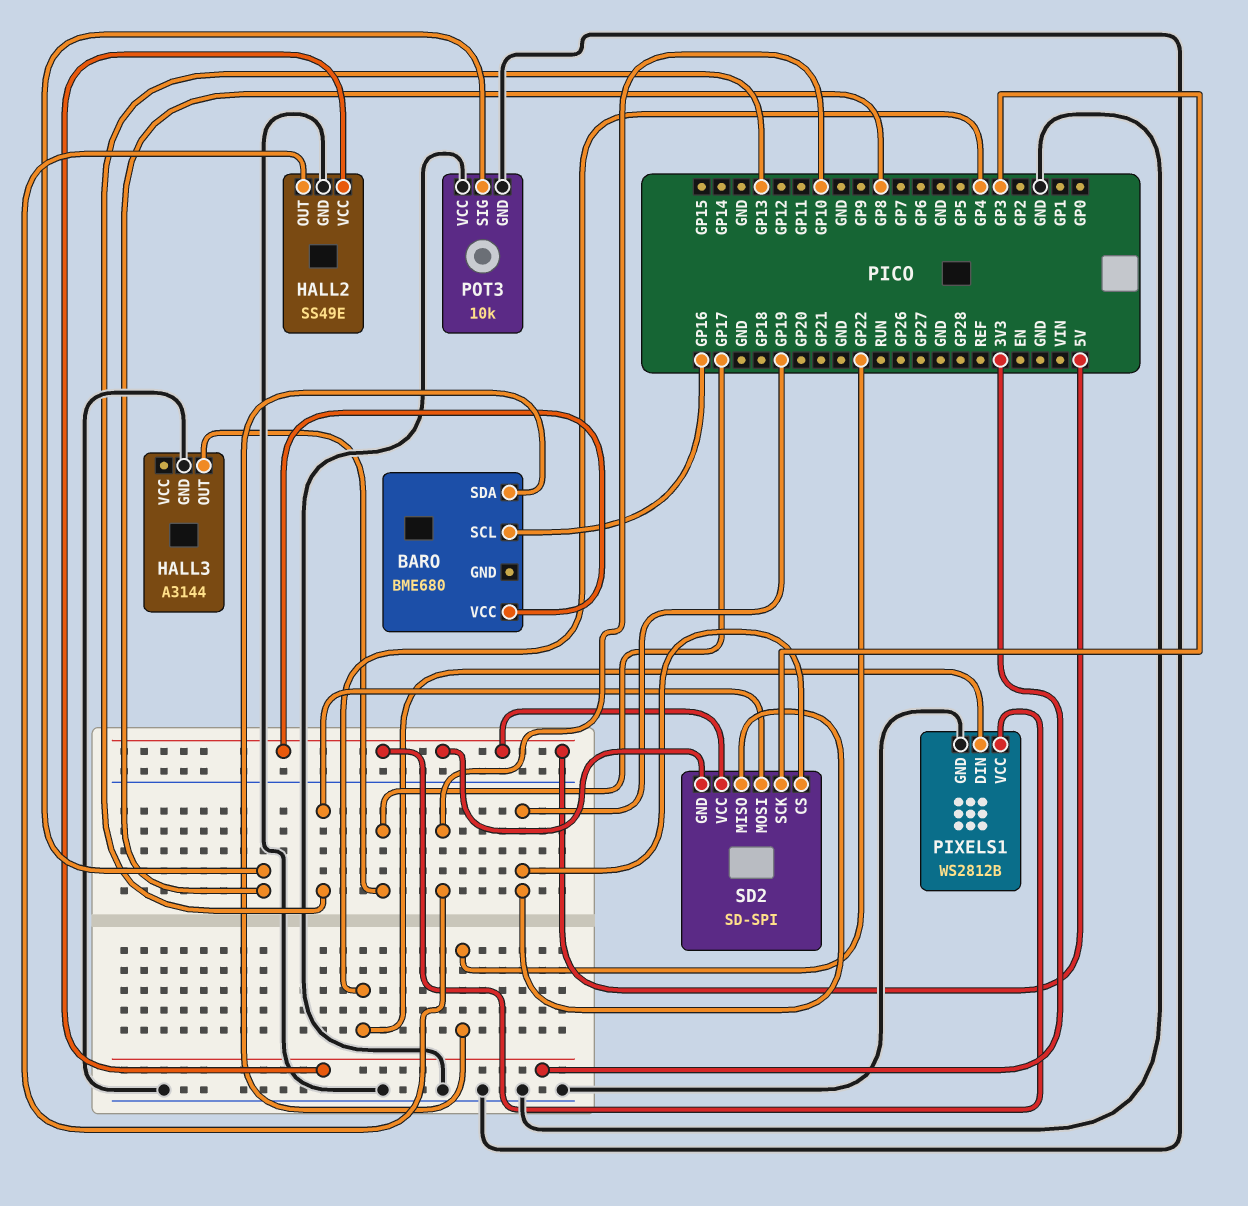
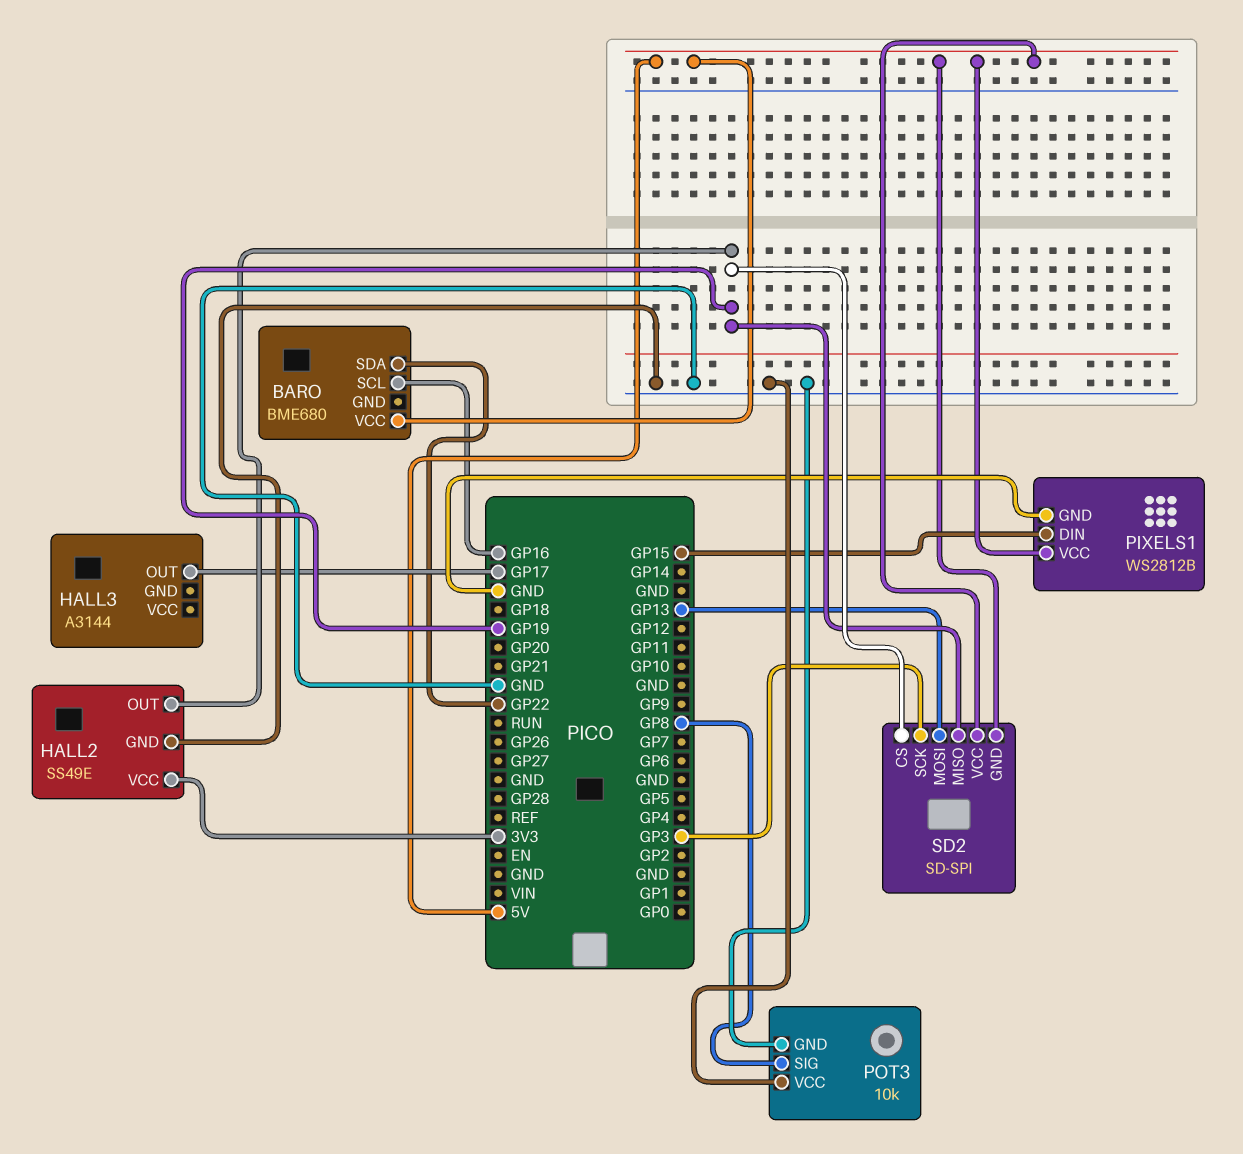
HALL2 pin OUT: GP10 -> GP19
HALL3 pin GND: GND -> none
PIXELS1 pin DIN: GP4 -> GP15

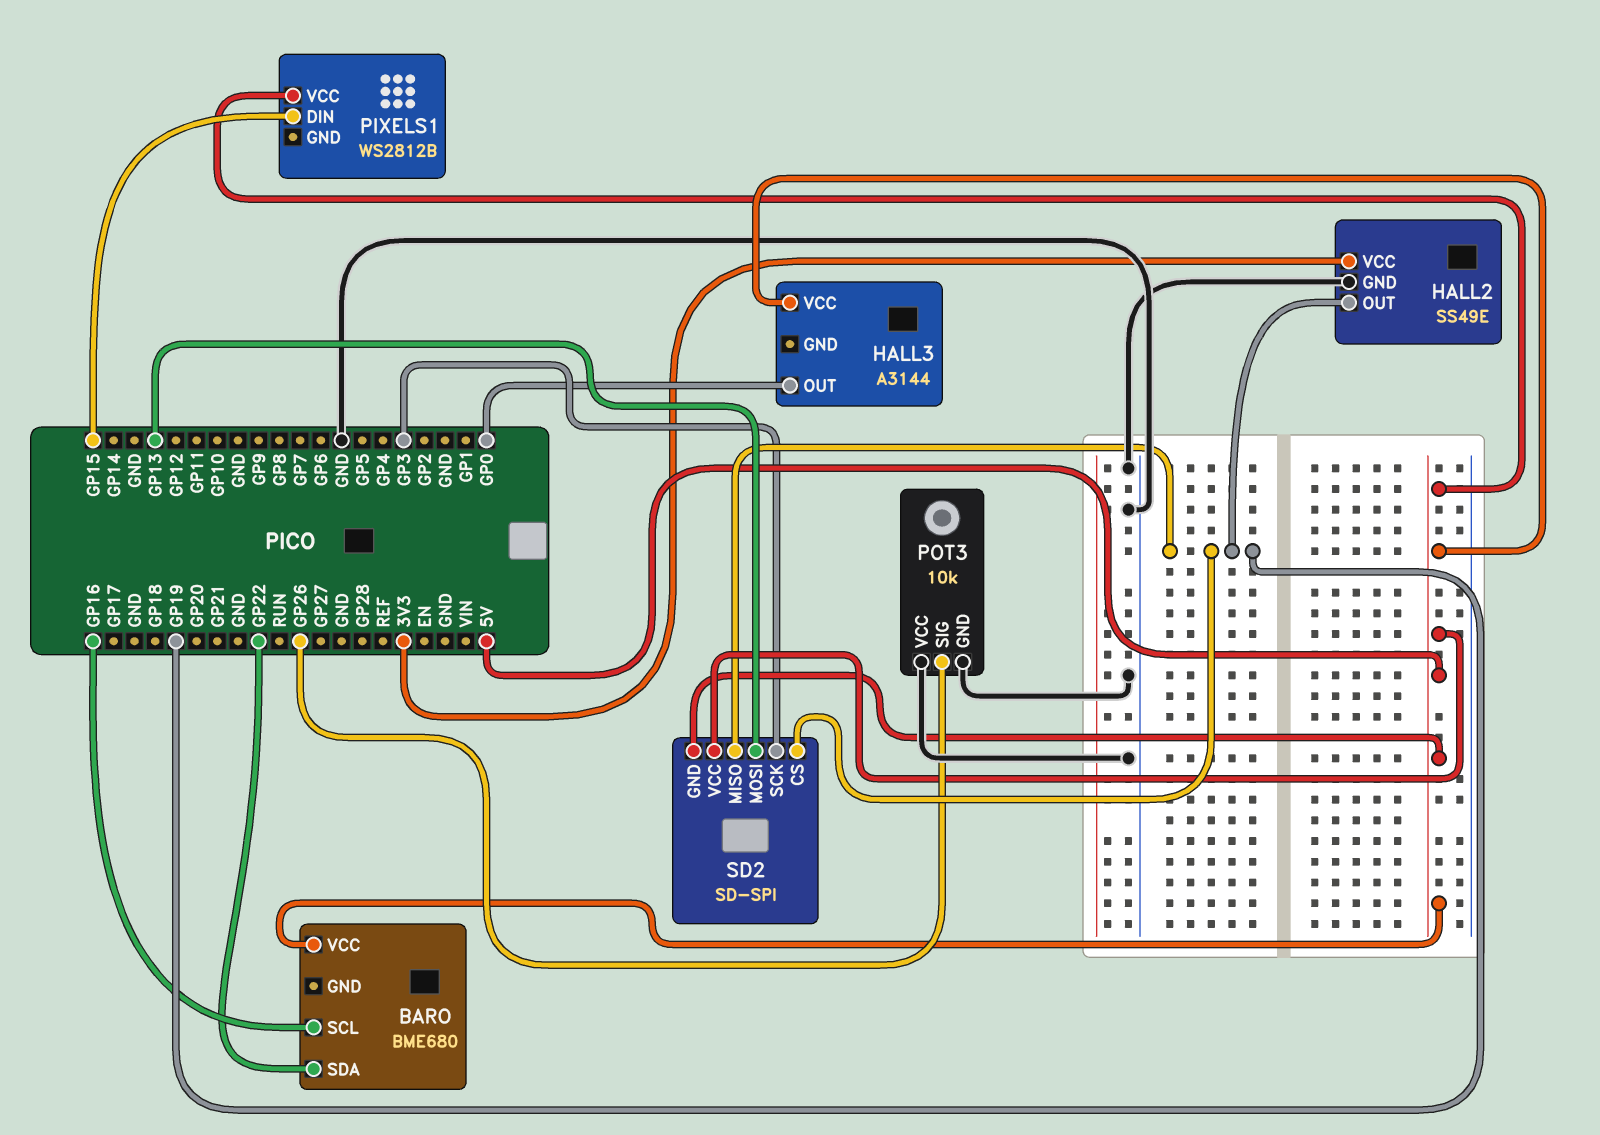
HALL3 pin OUT: GP17 -> GP0
HALL3 pin VCC: none -> 5V
PIXELS1 pin GND: GND -> none
POT3 pin SIG: GP8 -> GP26

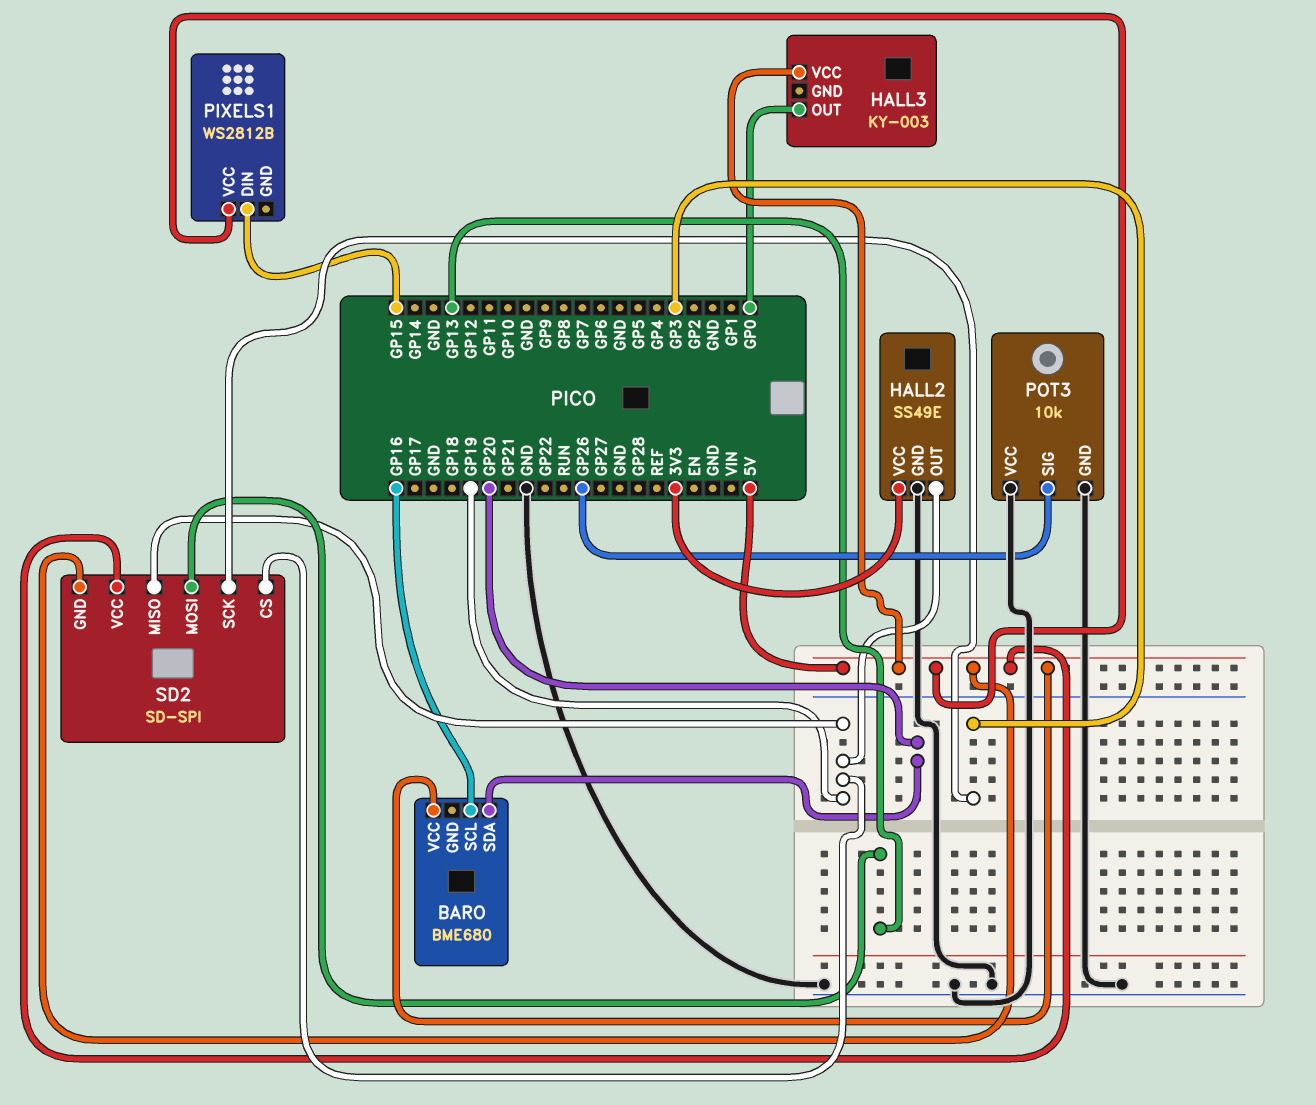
BARO pin SDA: GP22 -> GP20
HALL3: A3144 -> KY-003

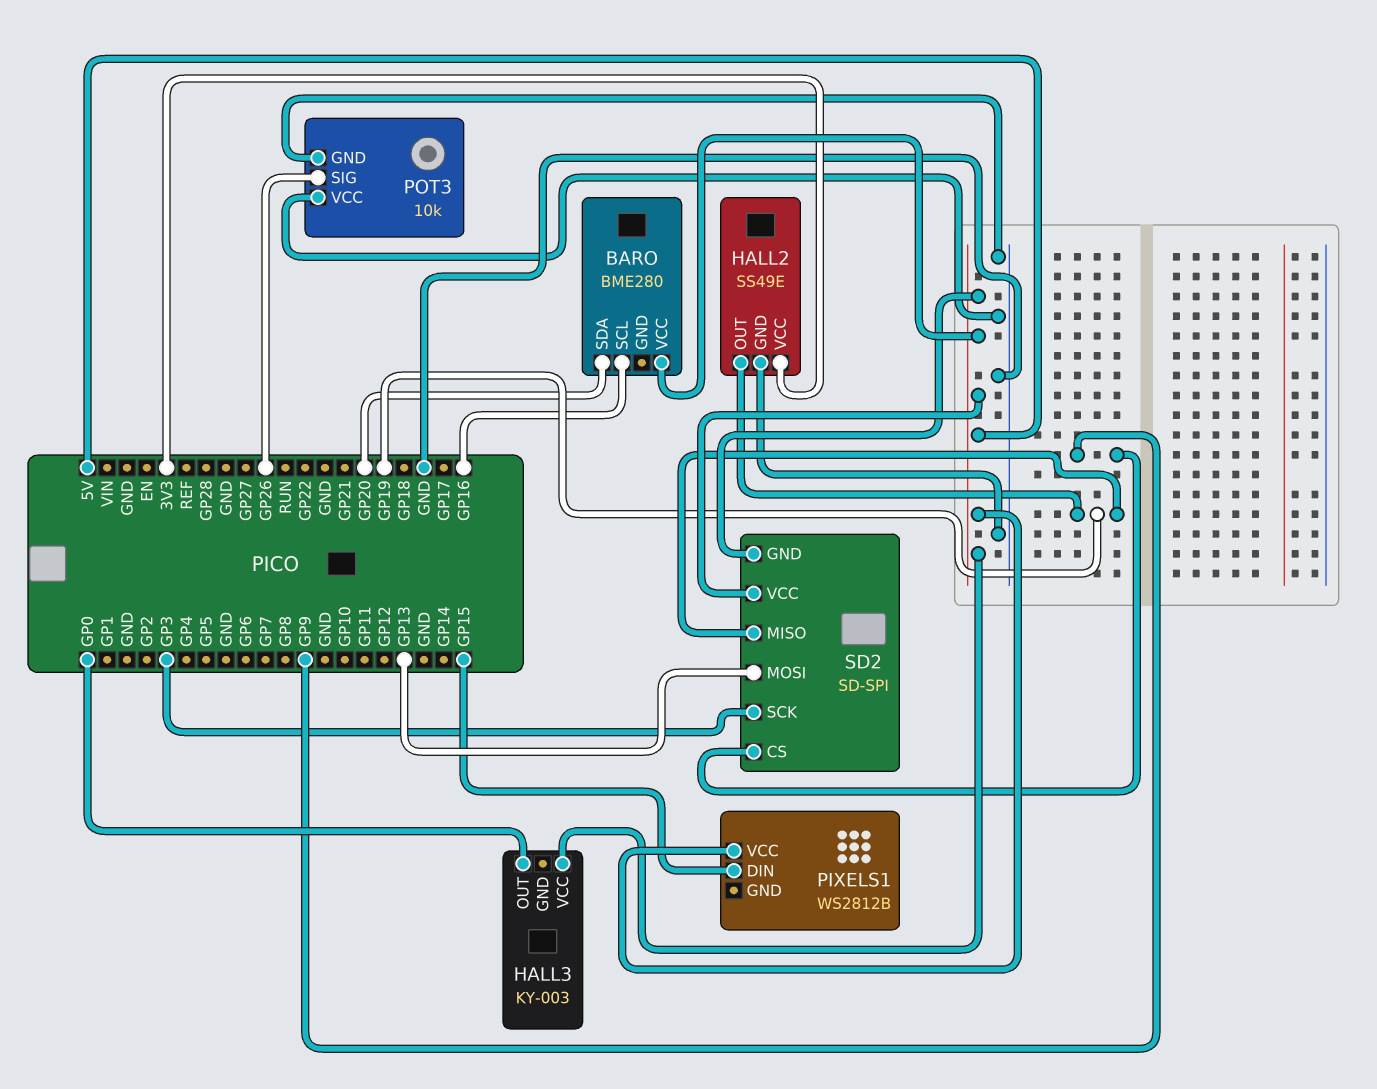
BARO: BME680 -> BME280
SD2 pin CS: GP19 -> GP9

